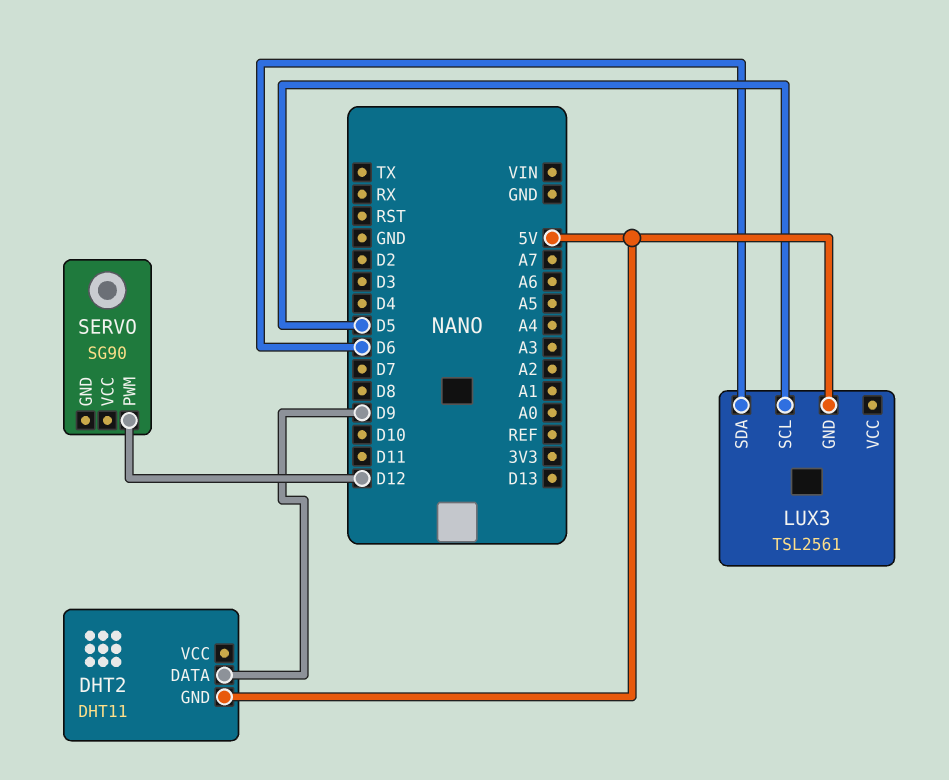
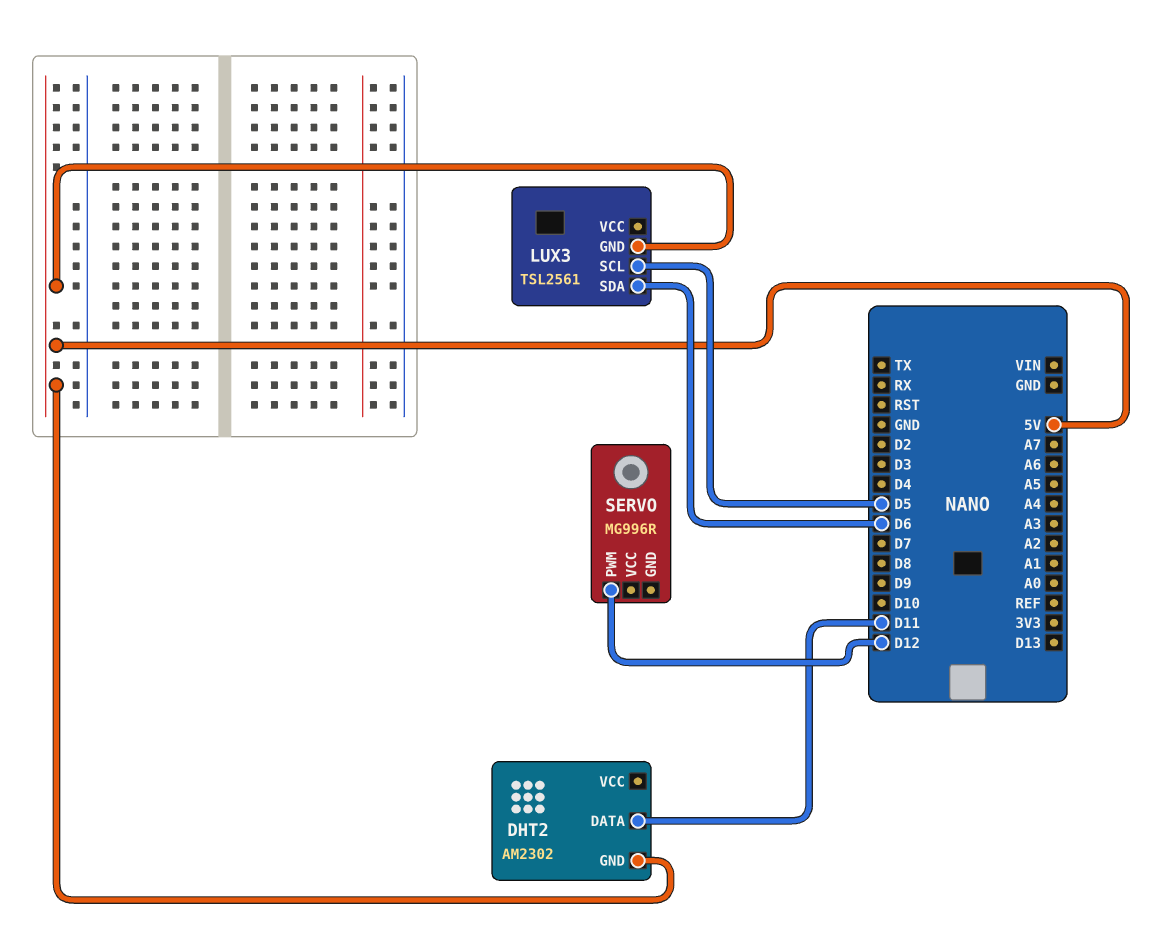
DHT2: DHT11 -> AM2302
DHT2 pin DATA: D9 -> D11
SERVO: SG90 -> MG996R

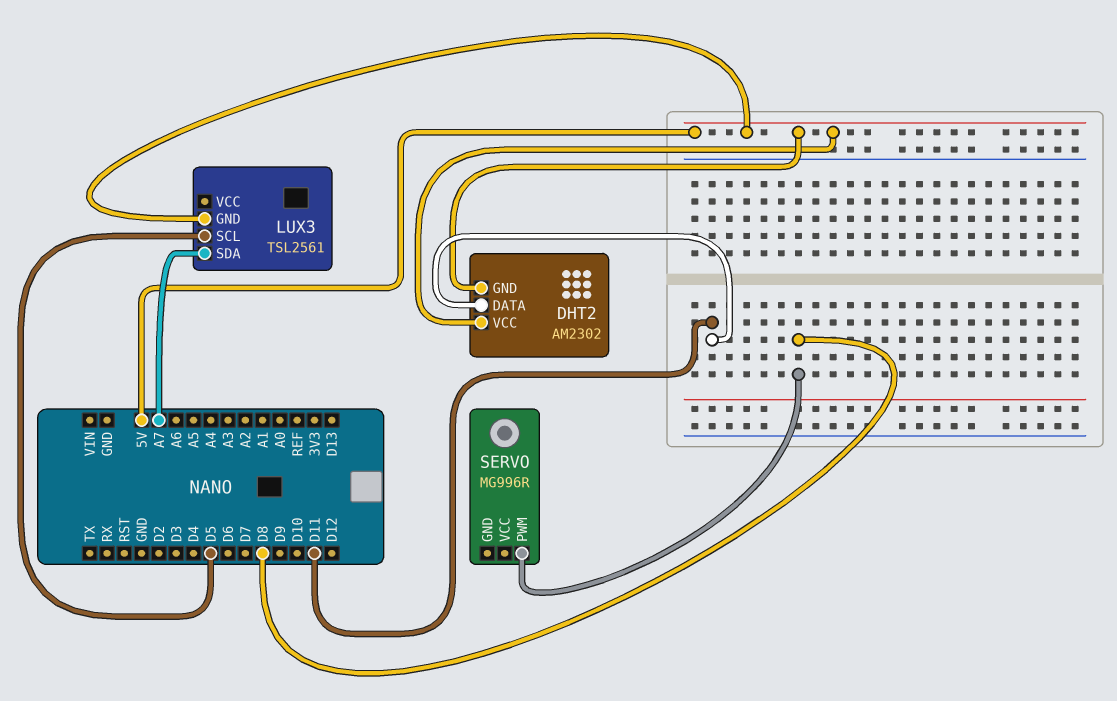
DHT2 pin VCC: none -> 5V
LUX3 pin SDA: D6 -> A7
SERVO pin PWM: D12 -> D8

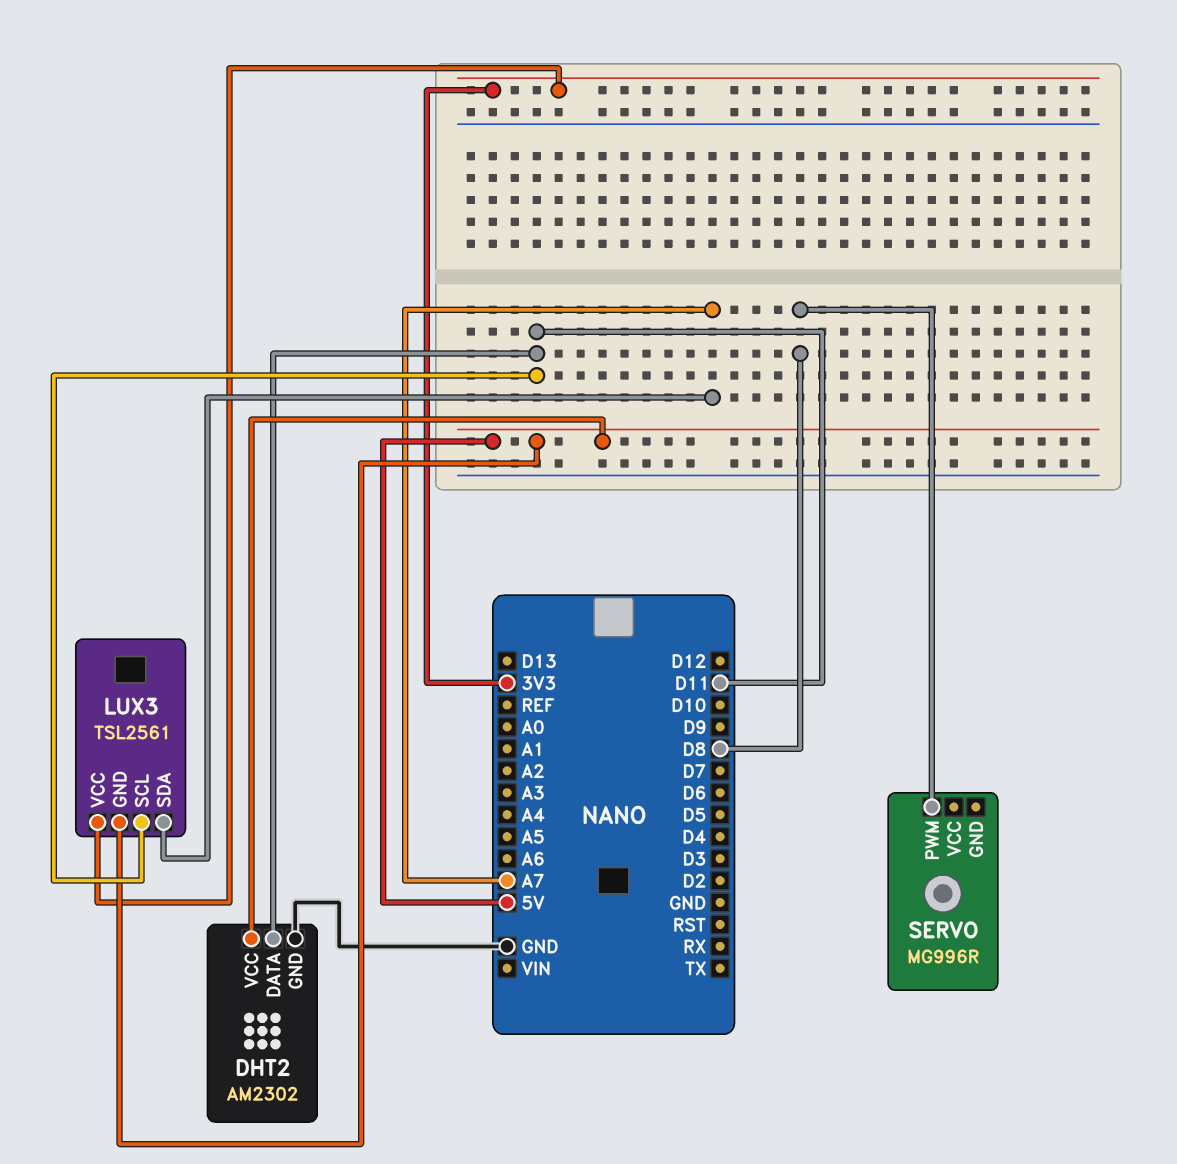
DHT2 pin GND: 5V -> GND
LUX3 pin SCL: D5 -> D11
LUX3 pin VCC: none -> 3V3

